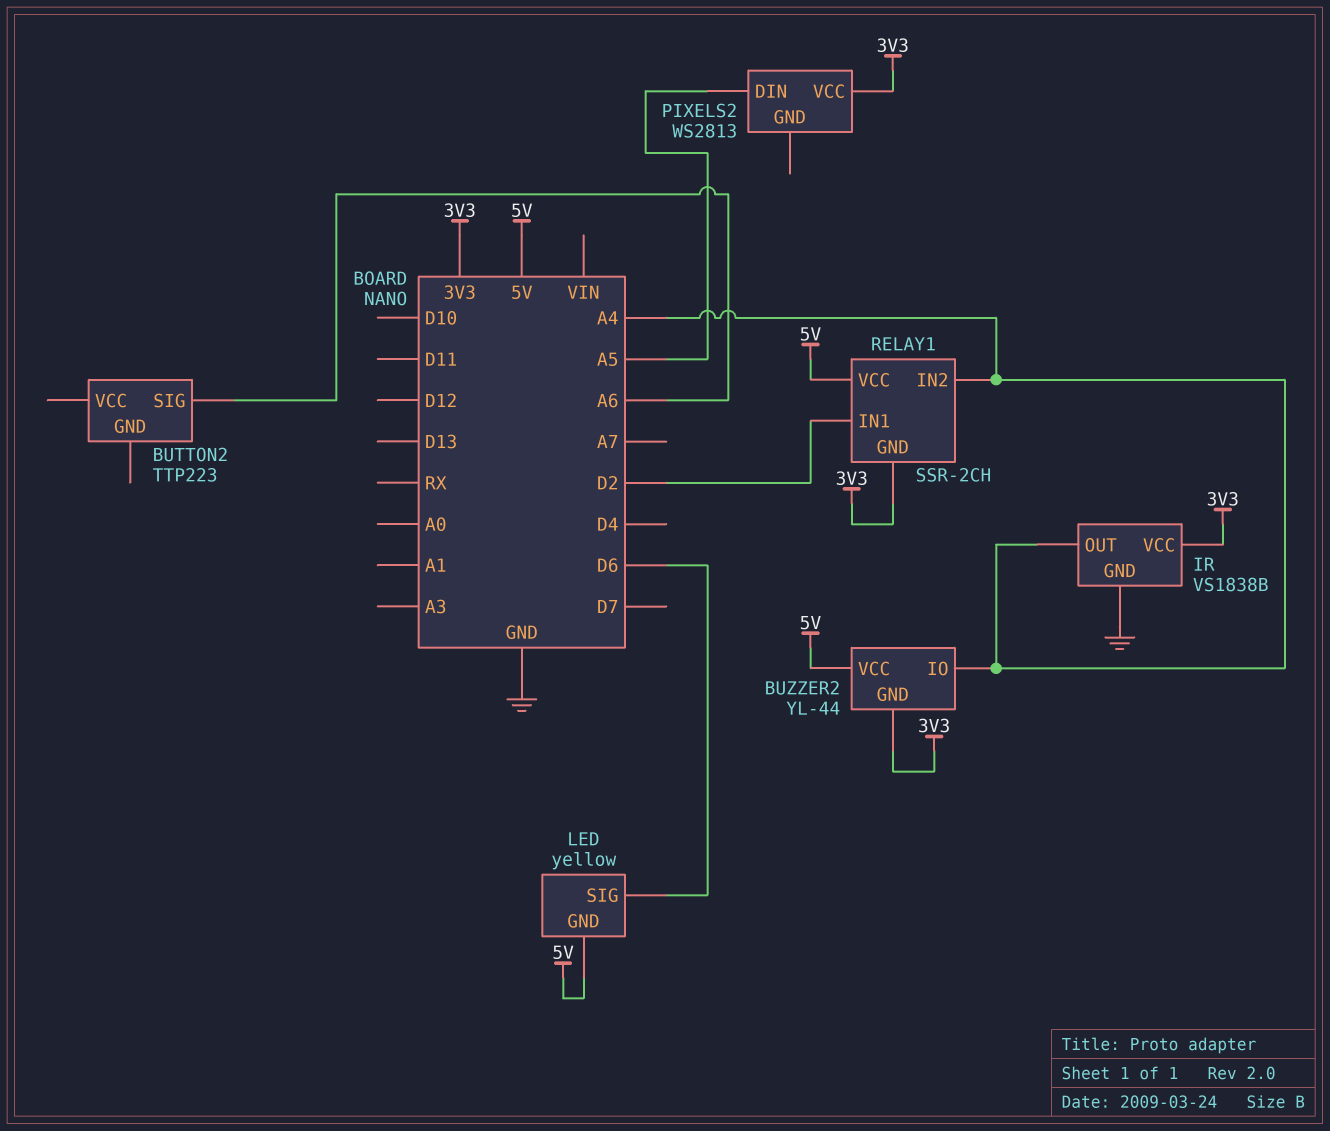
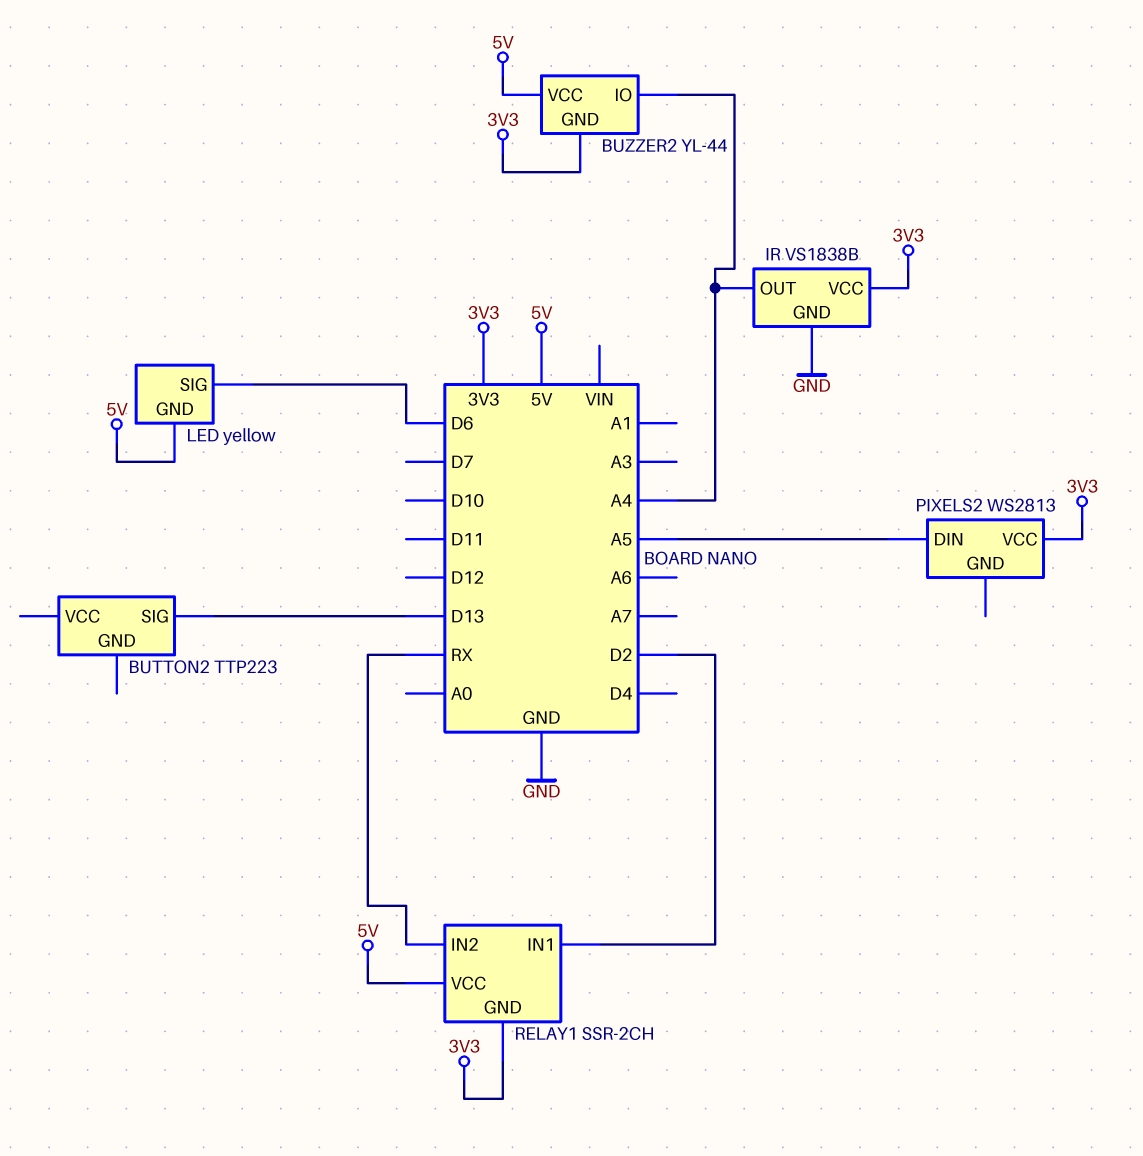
BUTTON2 pin SIG: A6 -> D13
RELAY1 pin IN2: A4 -> RX

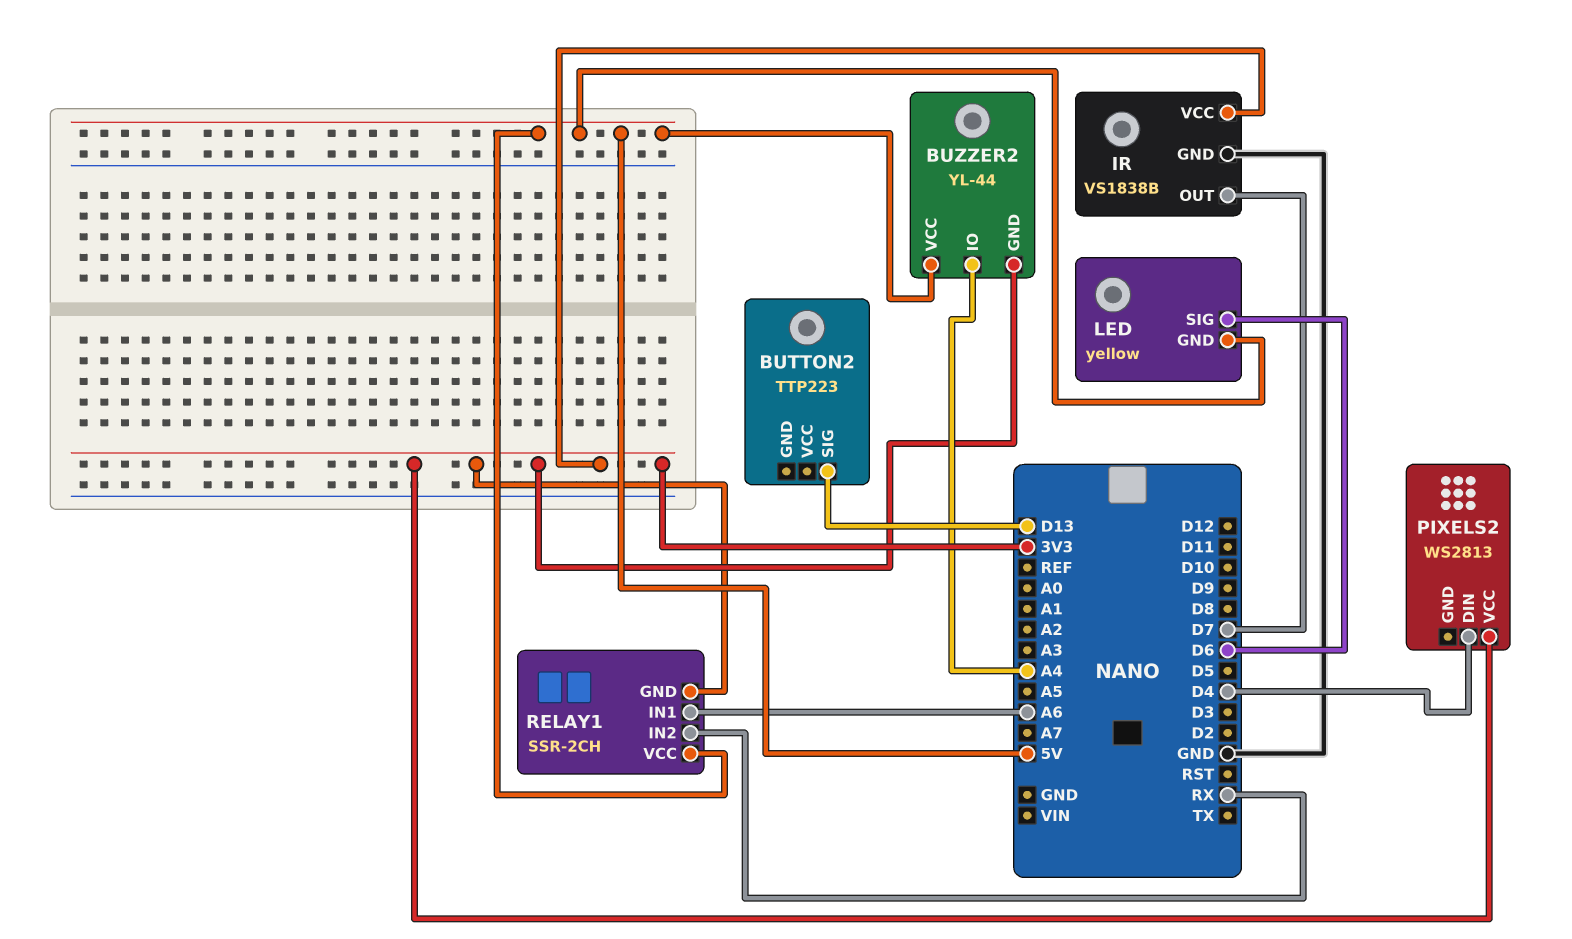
IR pin OUT: A4 -> D7
PIXELS2 pin DIN: A5 -> D4
RELAY1 pin IN1: D2 -> A6

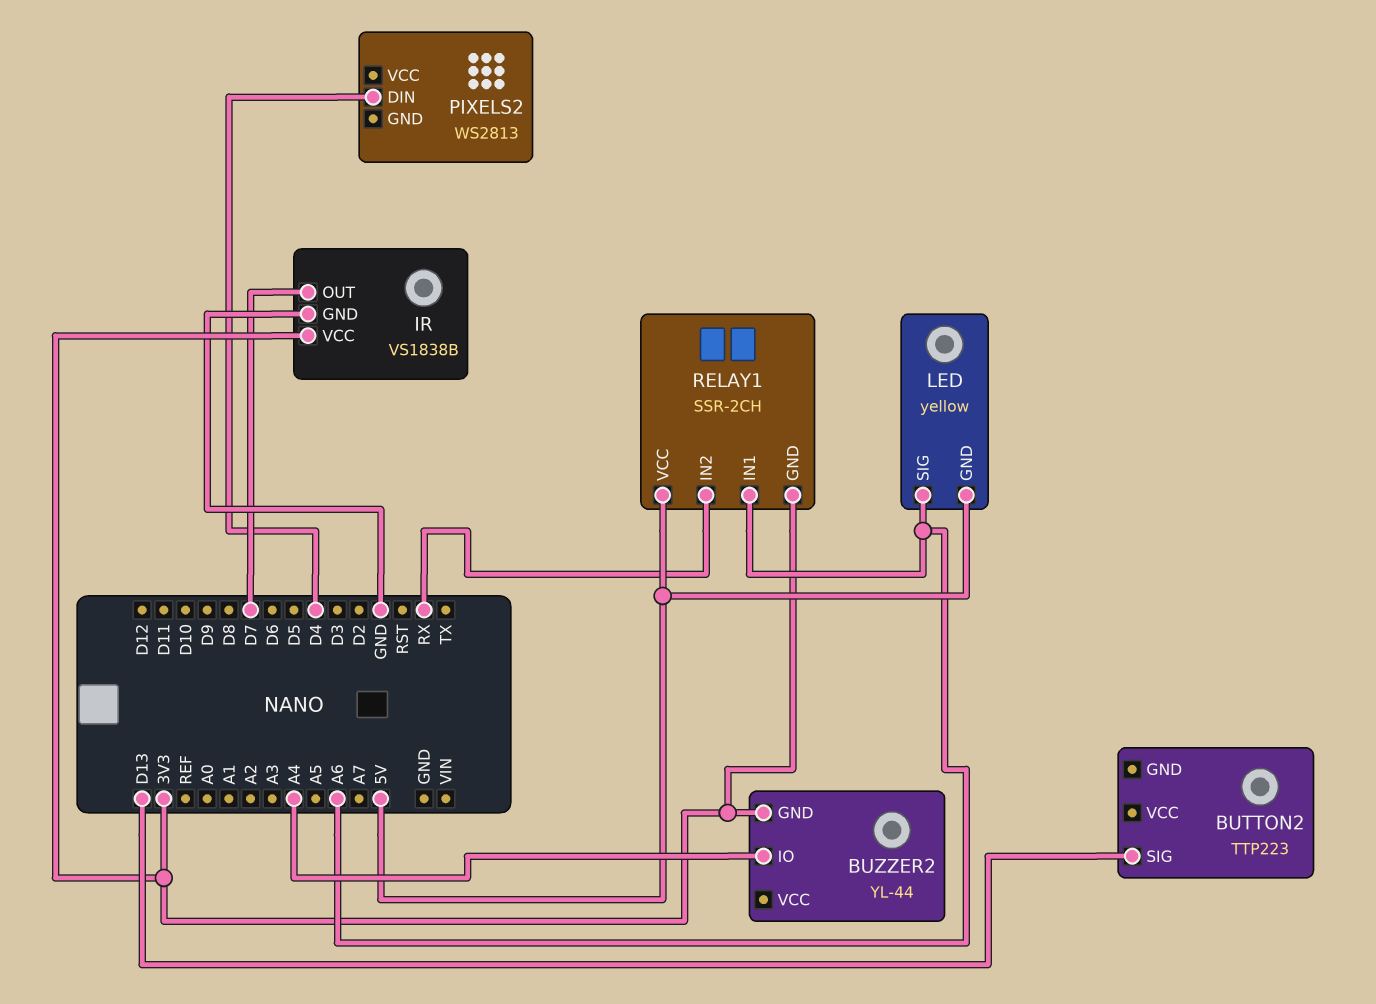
BUZZER2 pin VCC: 5V -> none
LED pin SIG: D6 -> A6
PIXELS2 pin VCC: 3V3 -> none

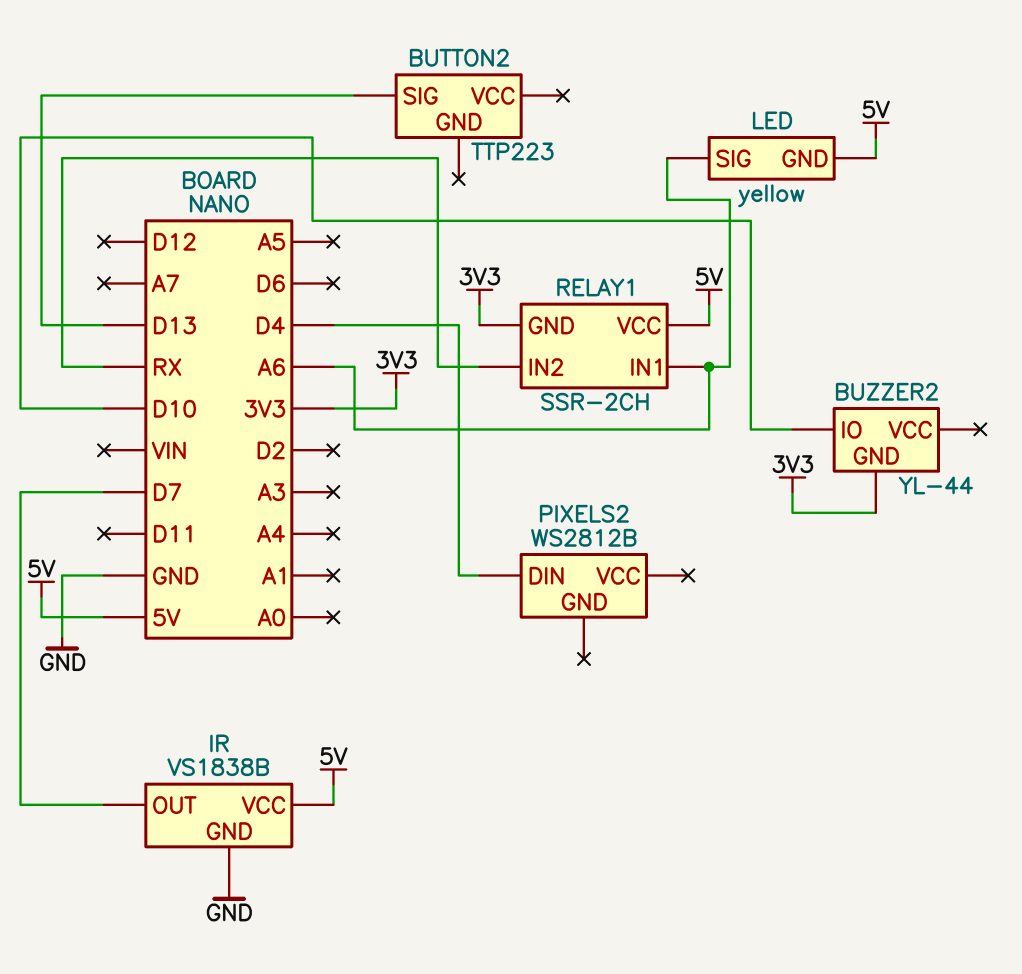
BUZZER2 pin IO: A4 -> D10
IR pin VCC: 3V3 -> 5V
PIXELS2: WS2813 -> WS2812B

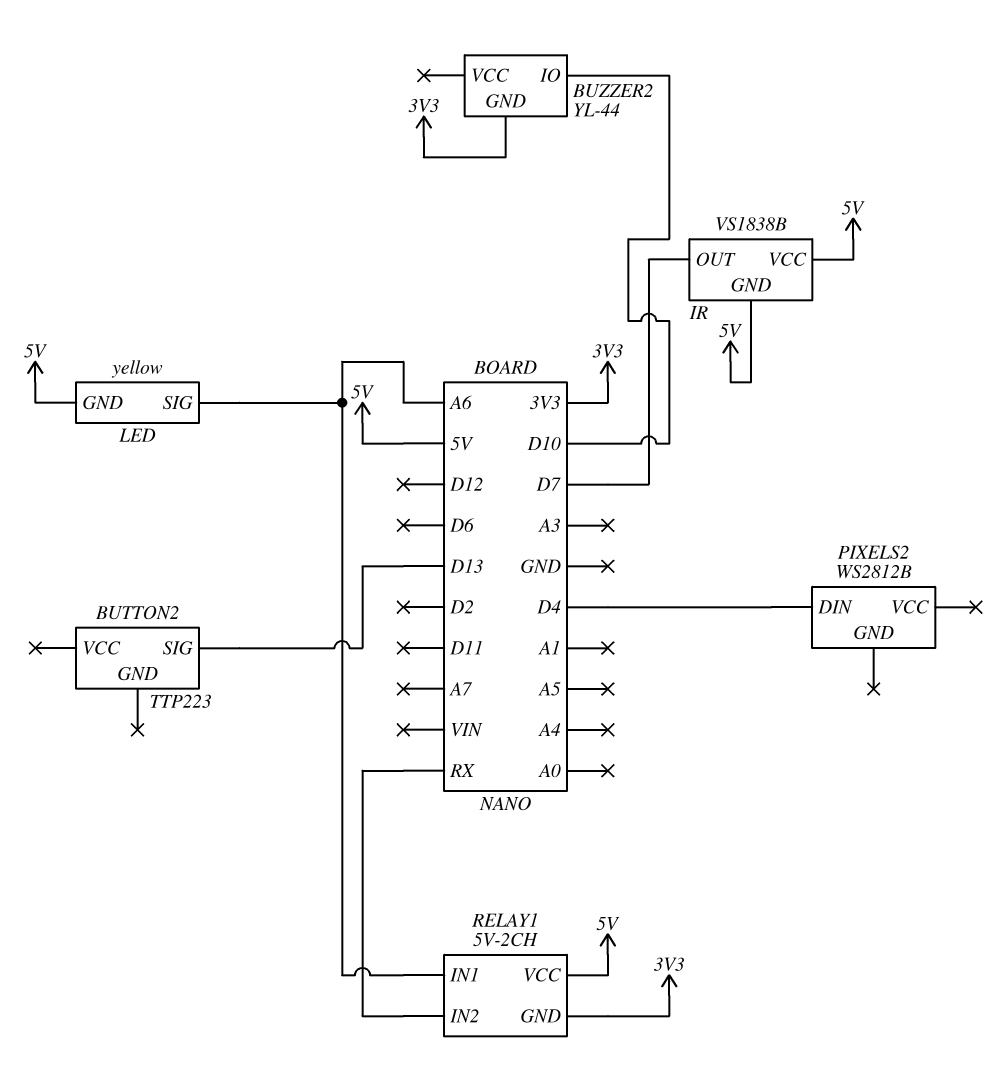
IR pin GND: GND -> 5V
RELAY1: SSR-2CH -> 5V-2CH

